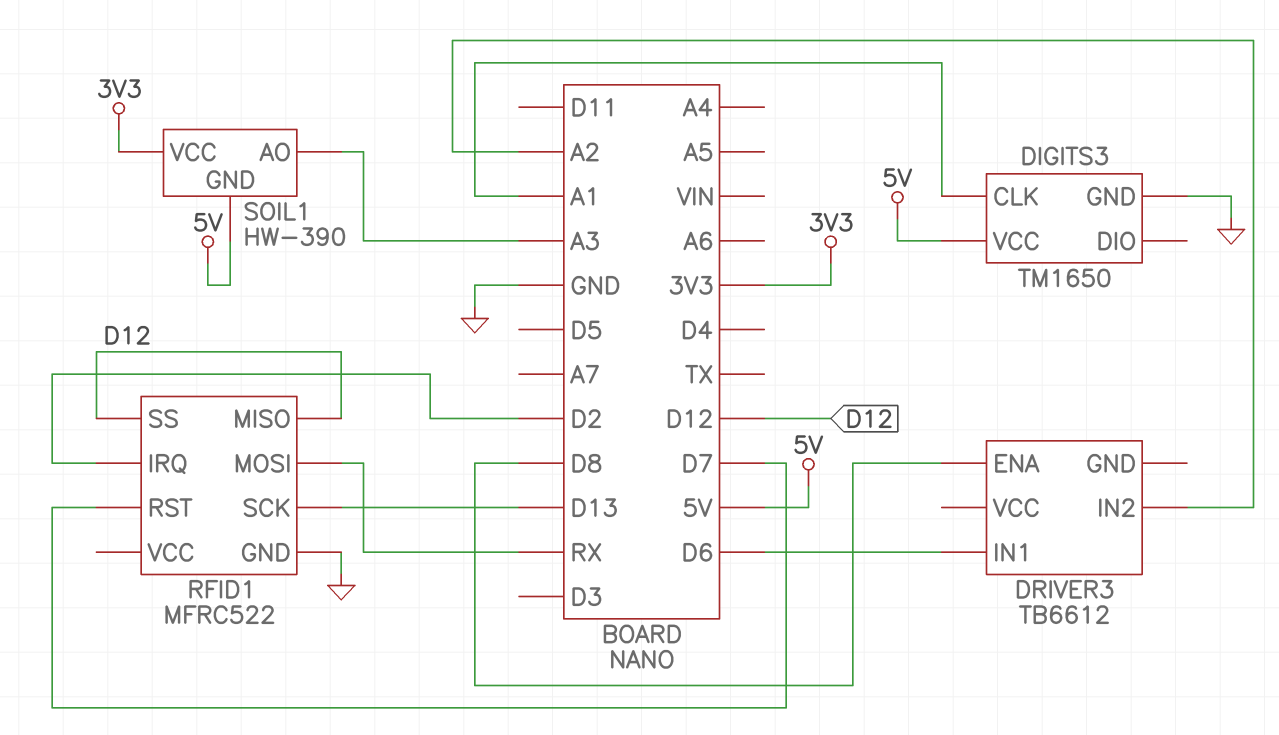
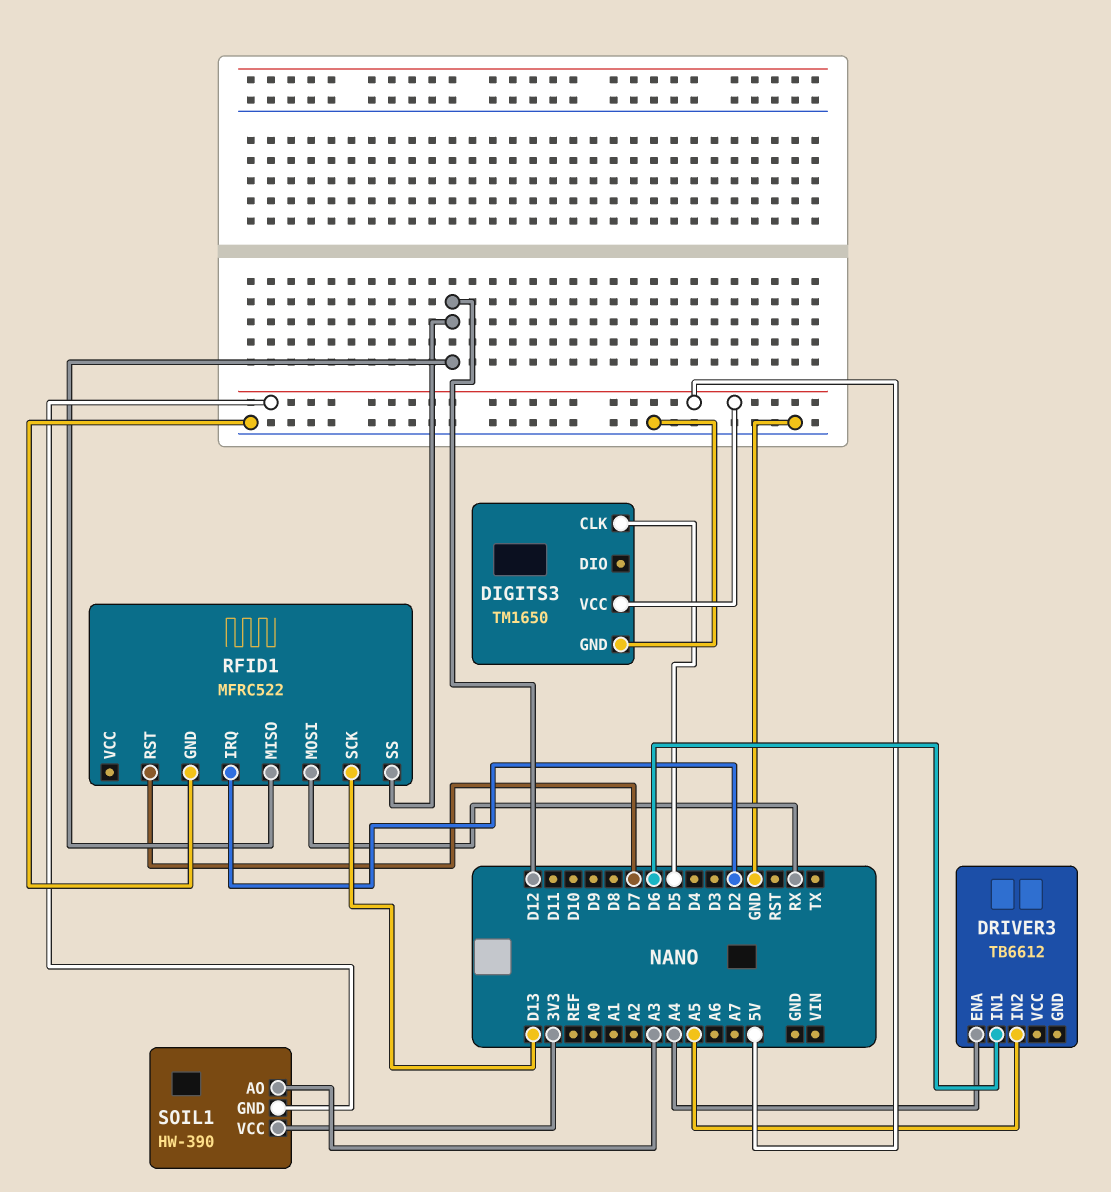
DIGITS3 pin CLK: A1 -> D5
DRIVER3 pin ENA: D8 -> A4
DRIVER3 pin IN2: A2 -> A5

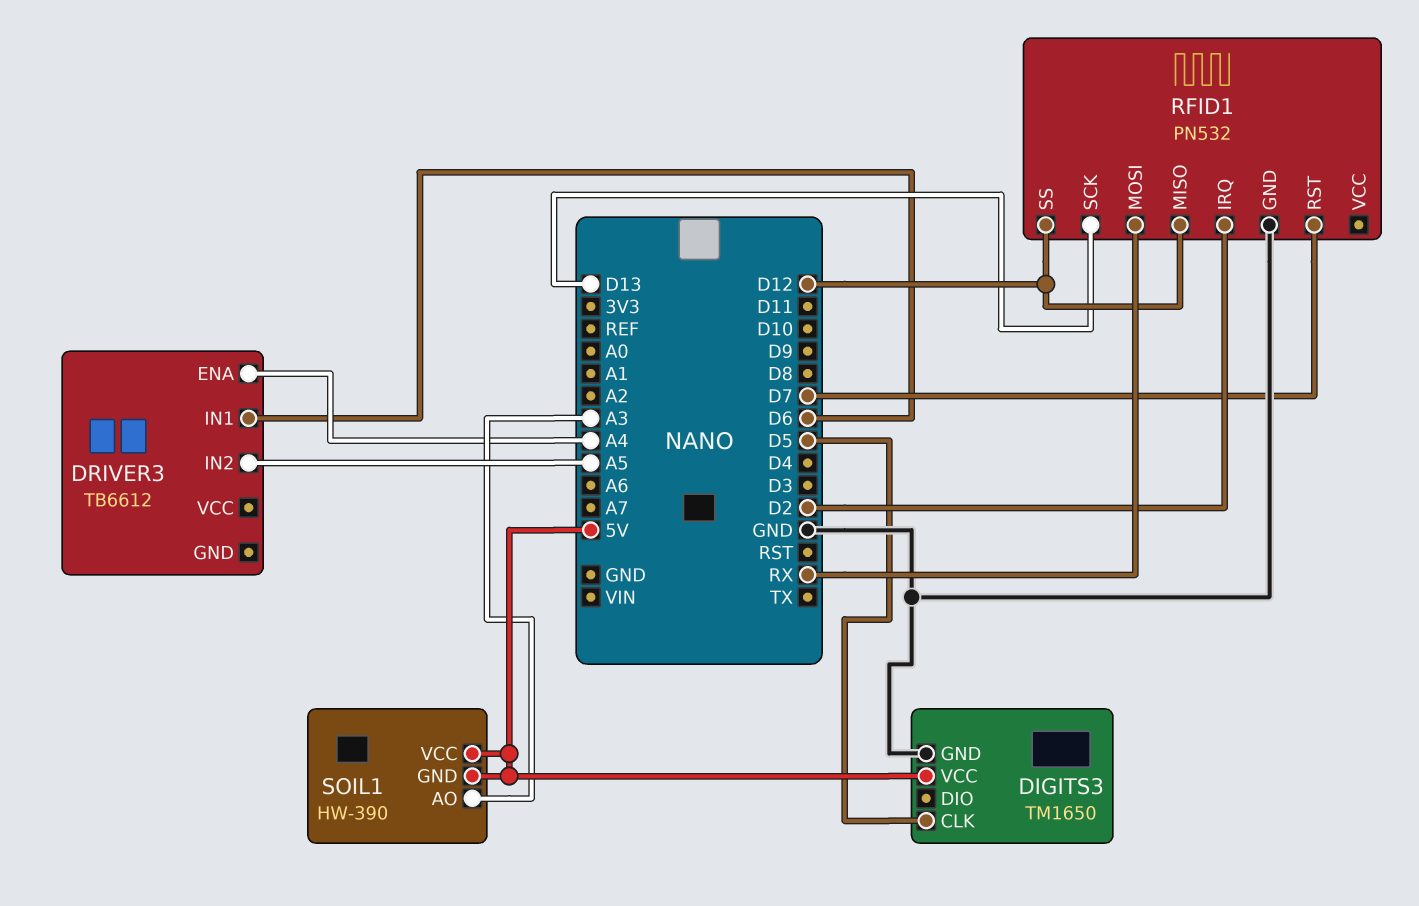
RFID1: MFRC522 -> PN532
SOIL1 pin VCC: 3V3 -> 5V

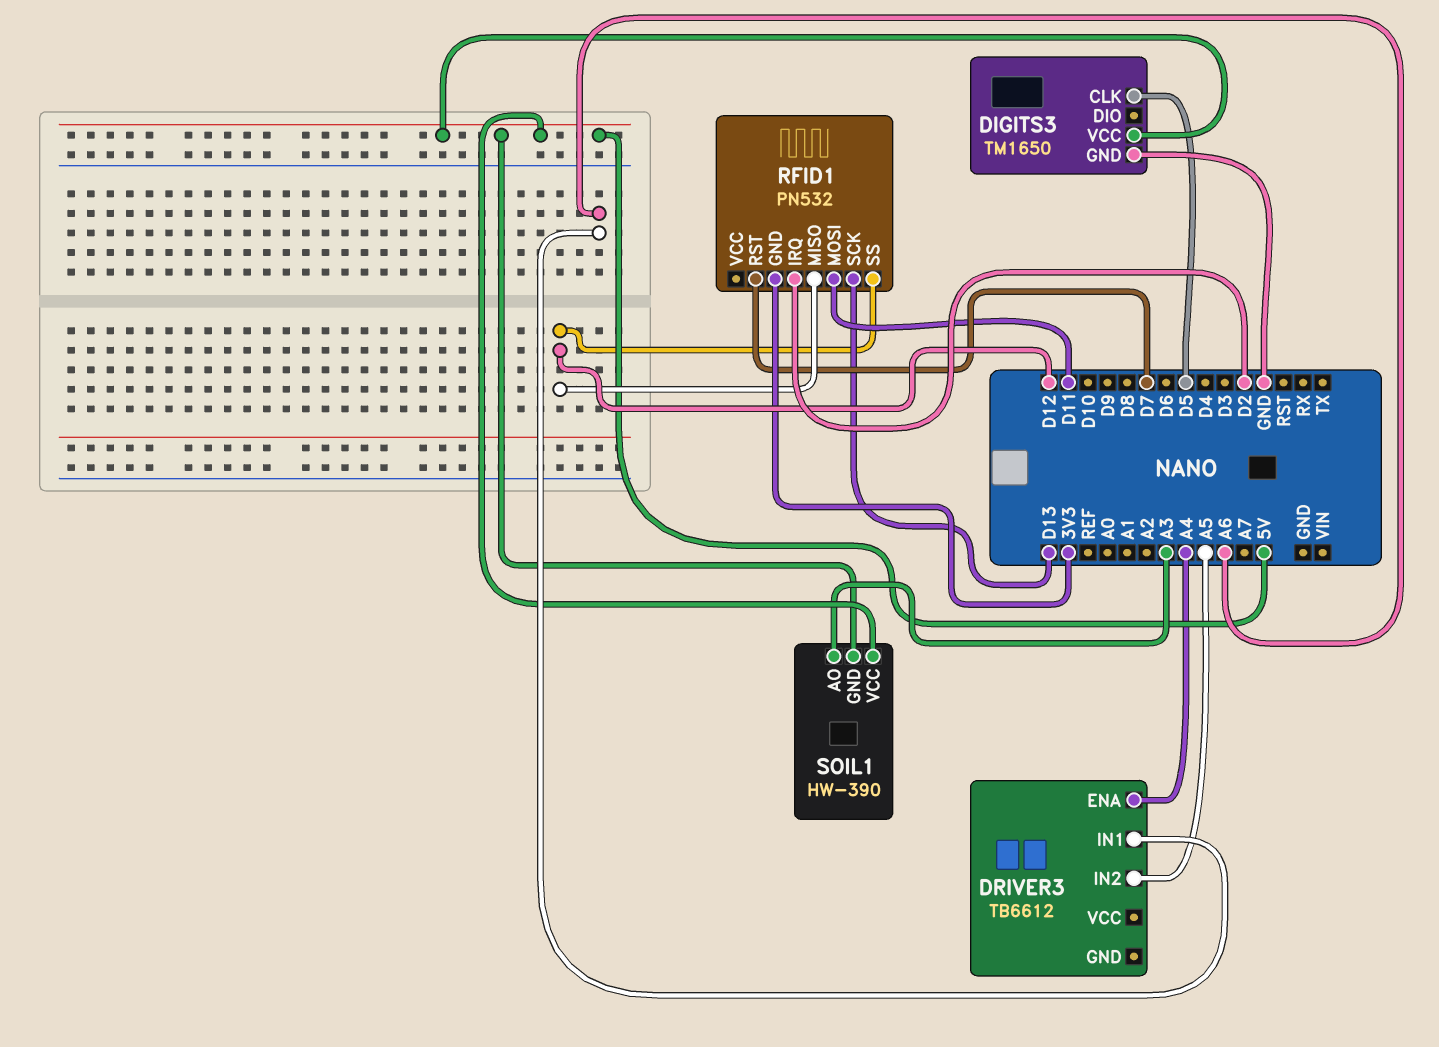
DRIVER3 pin IN1: D6 -> A6
RFID1 pin GND: GND -> 3V3
RFID1 pin MOSI: RX -> D11

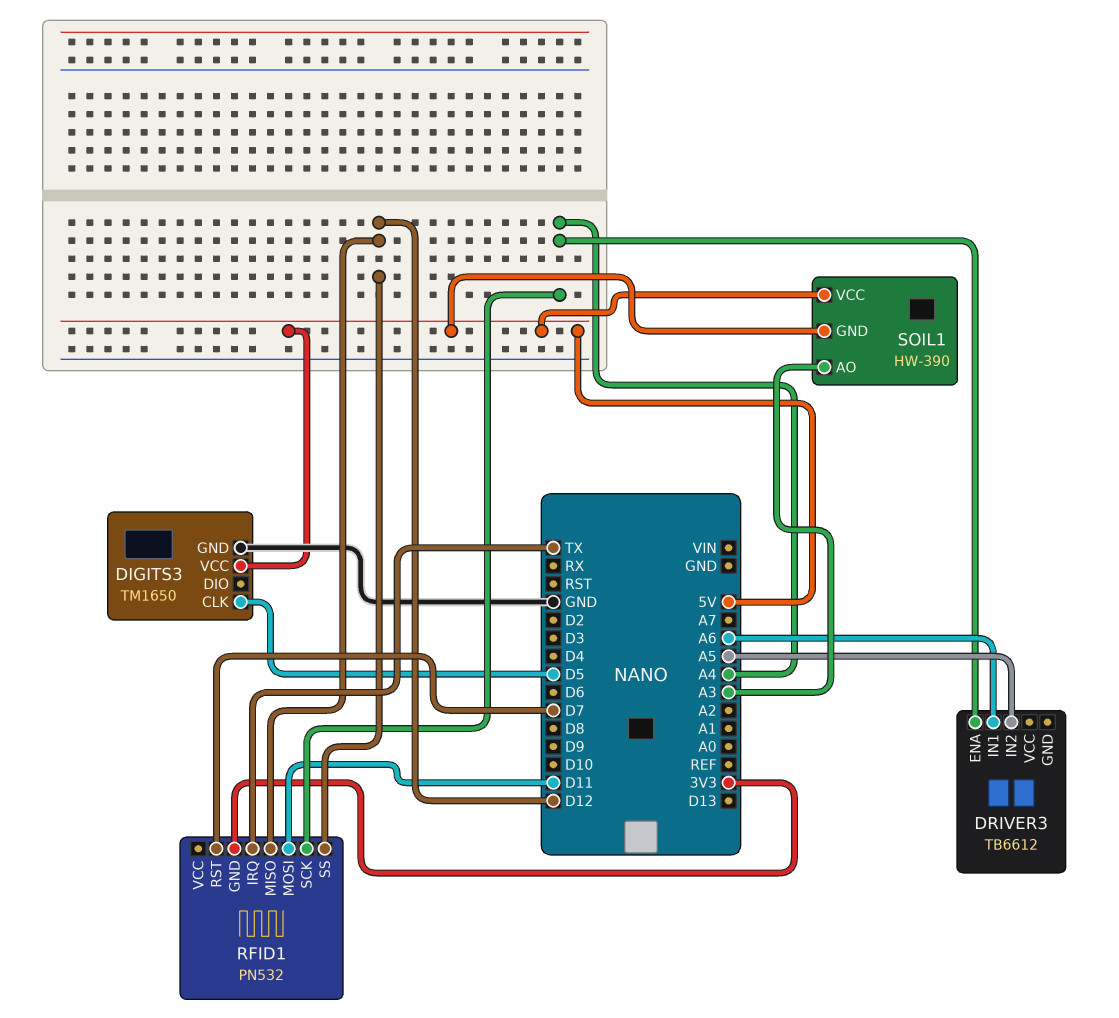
RFID1 pin IRQ: D2 -> TX
RFID1 pin SCK: D13 -> A4

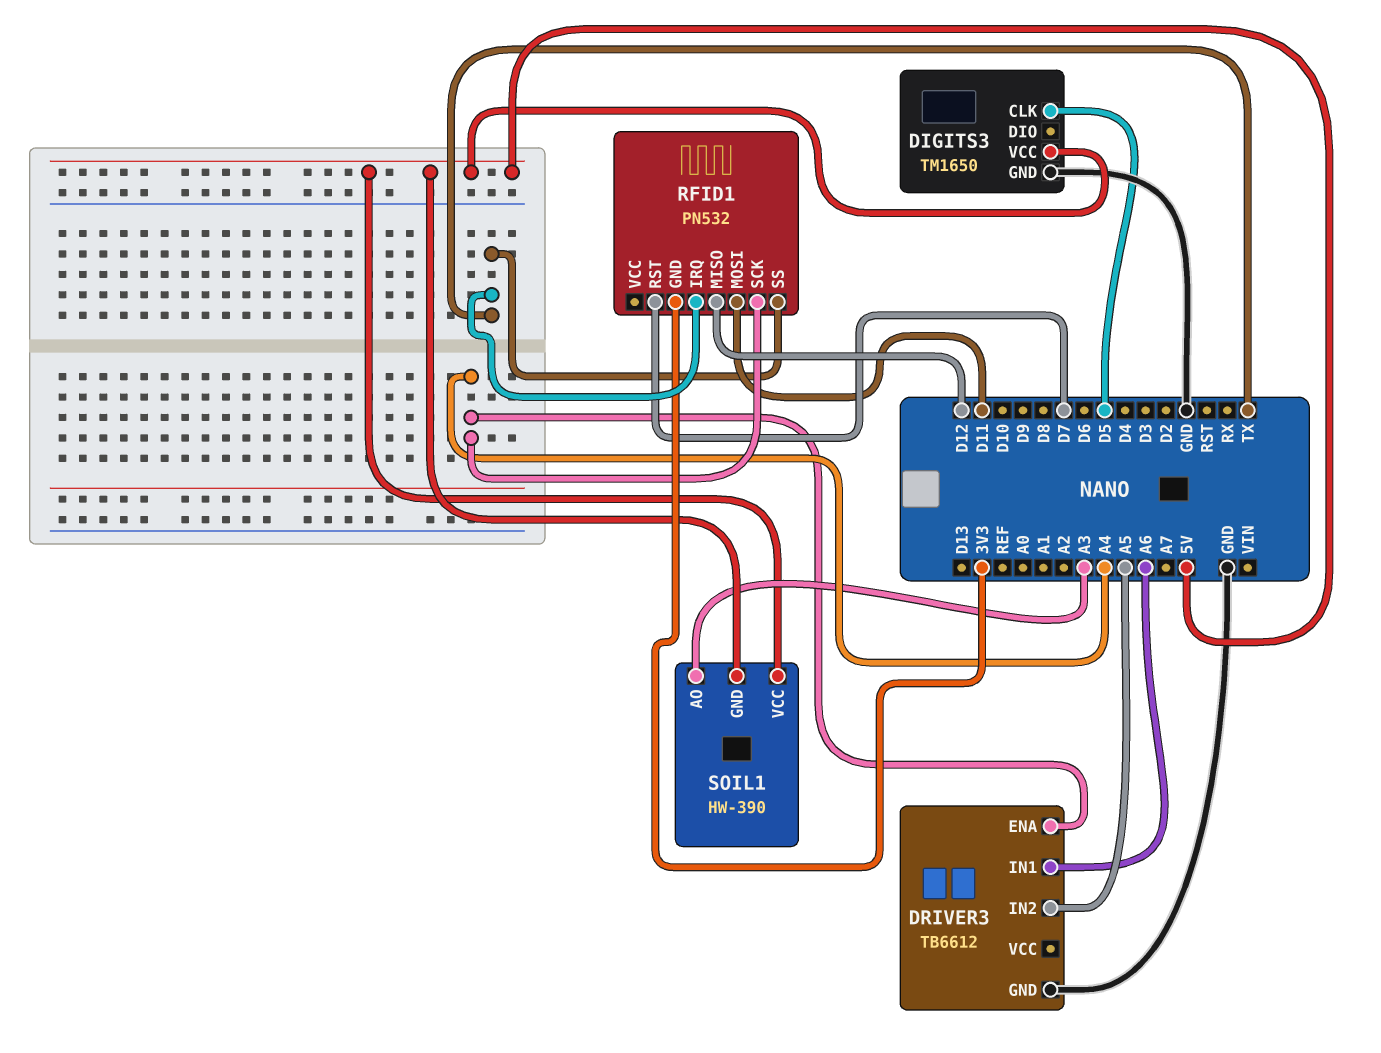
DRIVER3 pin GND: none -> GND
RFID1 pin SS: D12 -> TX

